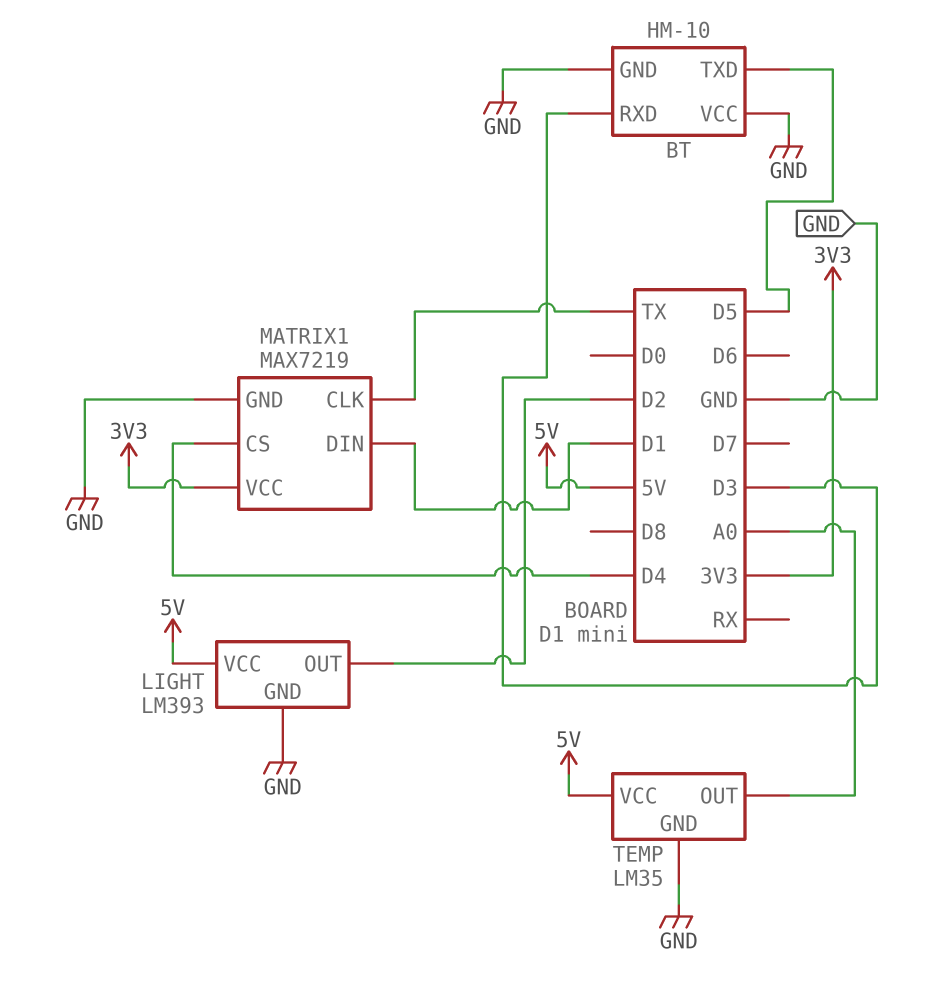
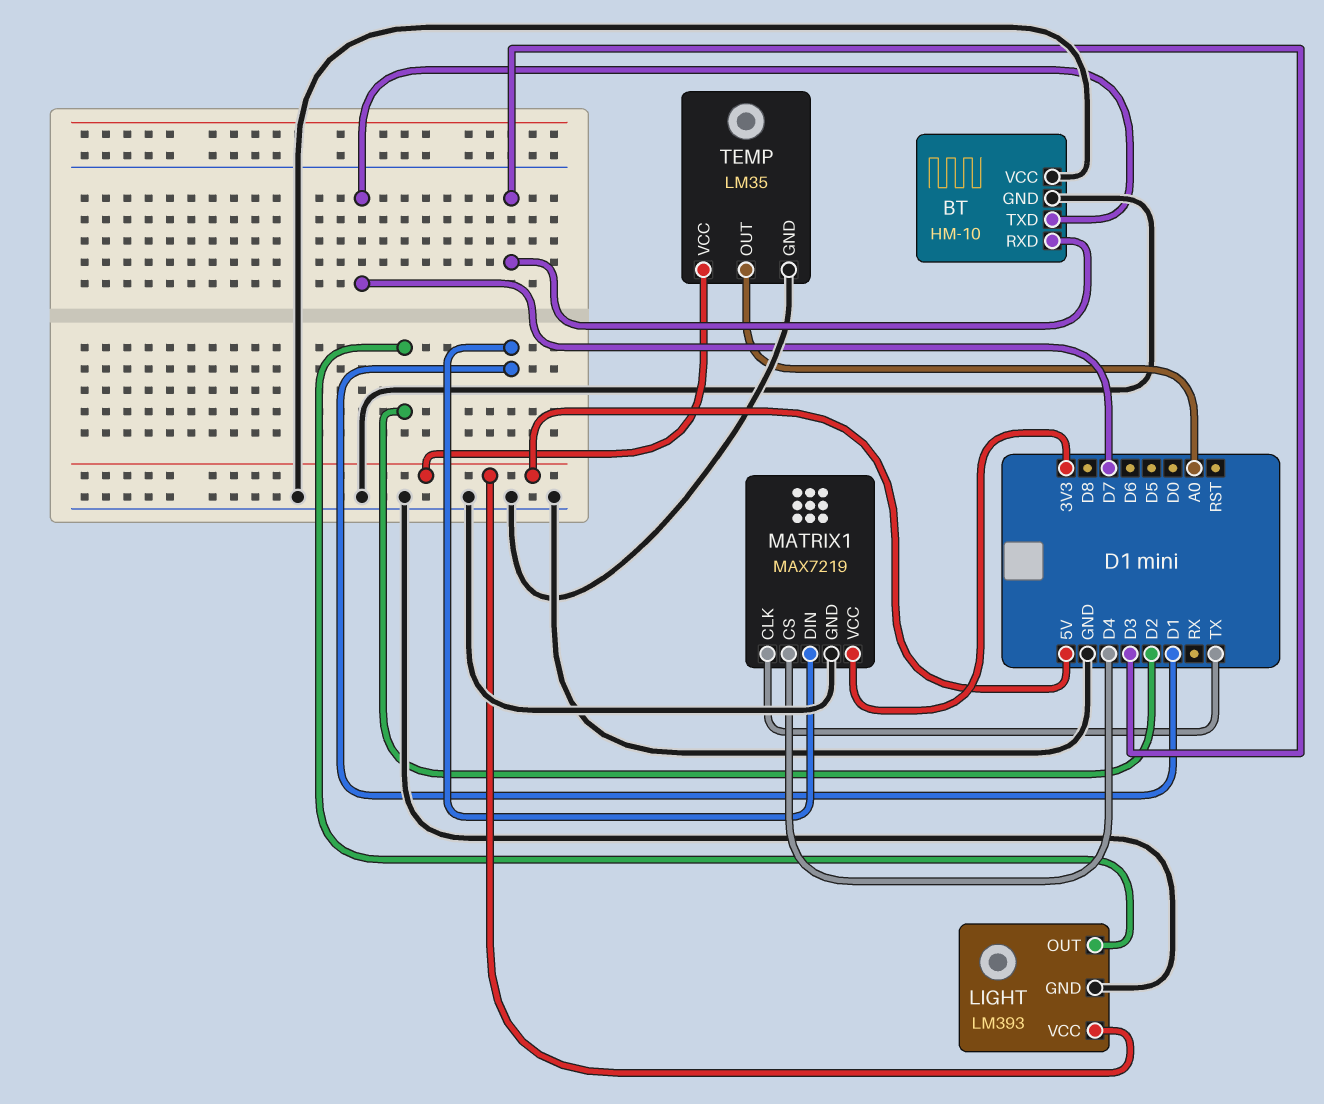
BT pin TXD: D5 -> D7

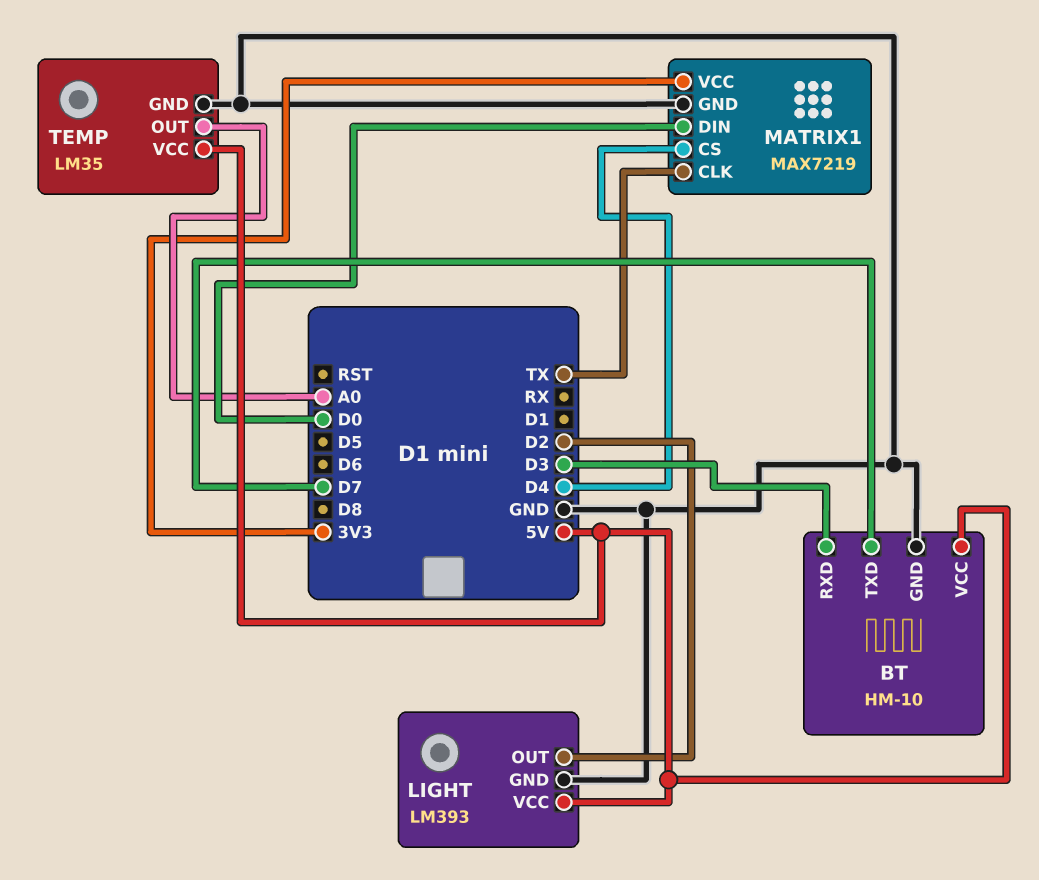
BT pin VCC: GND -> 5V
MATRIX1 pin DIN: D1 -> D0

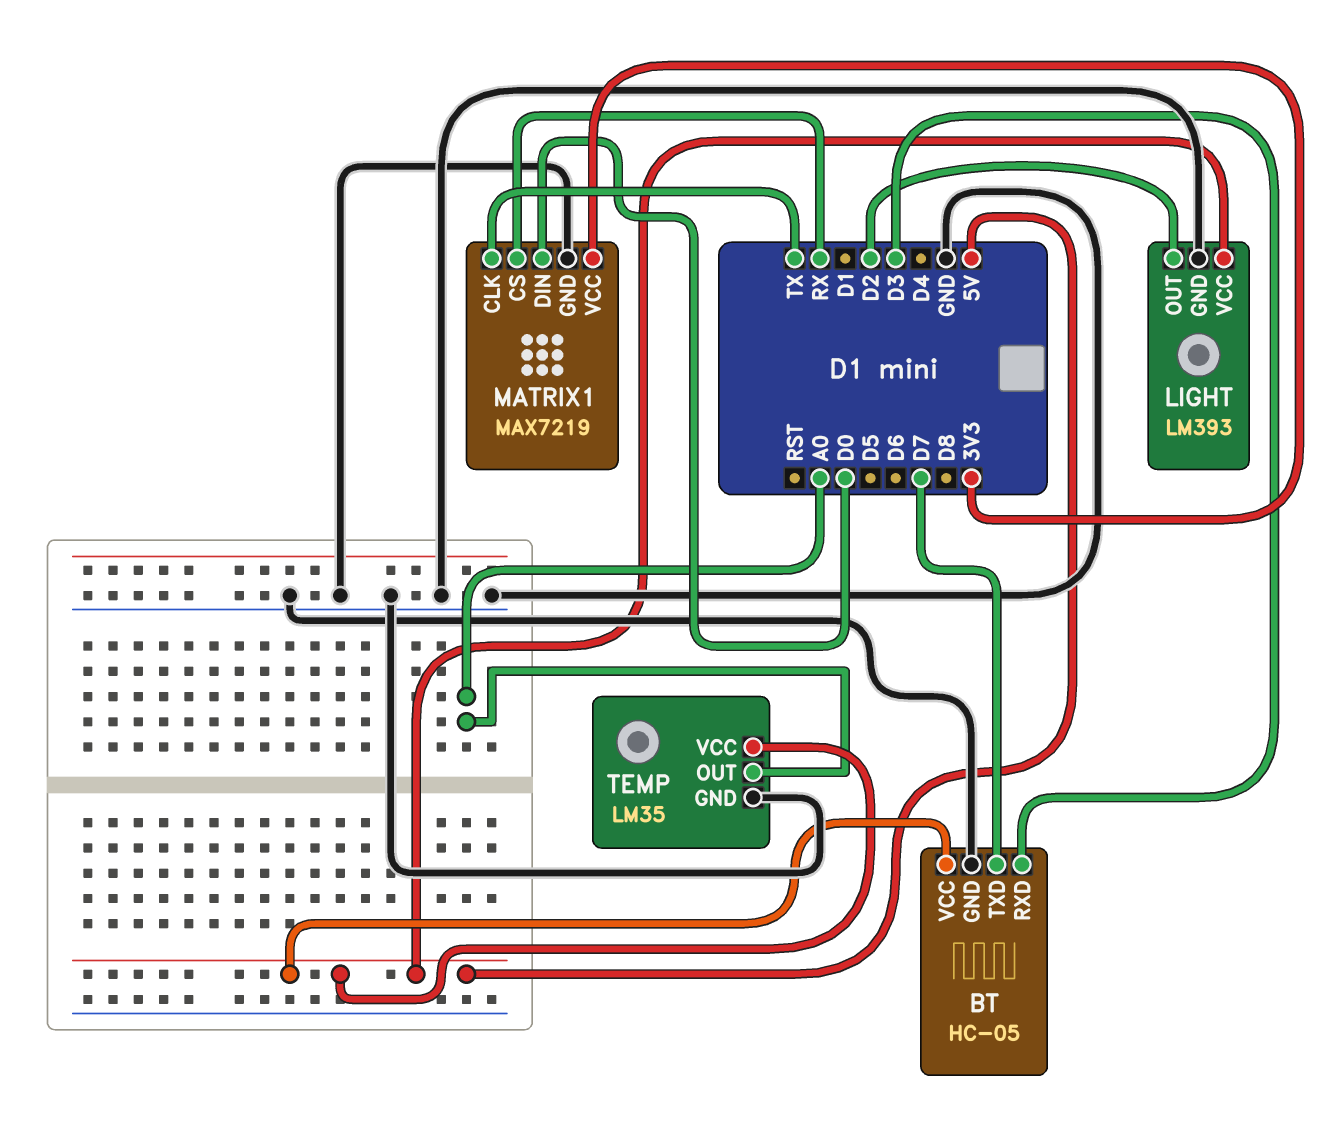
BT: HM-10 -> HC-05
MATRIX1 pin CS: D4 -> RX

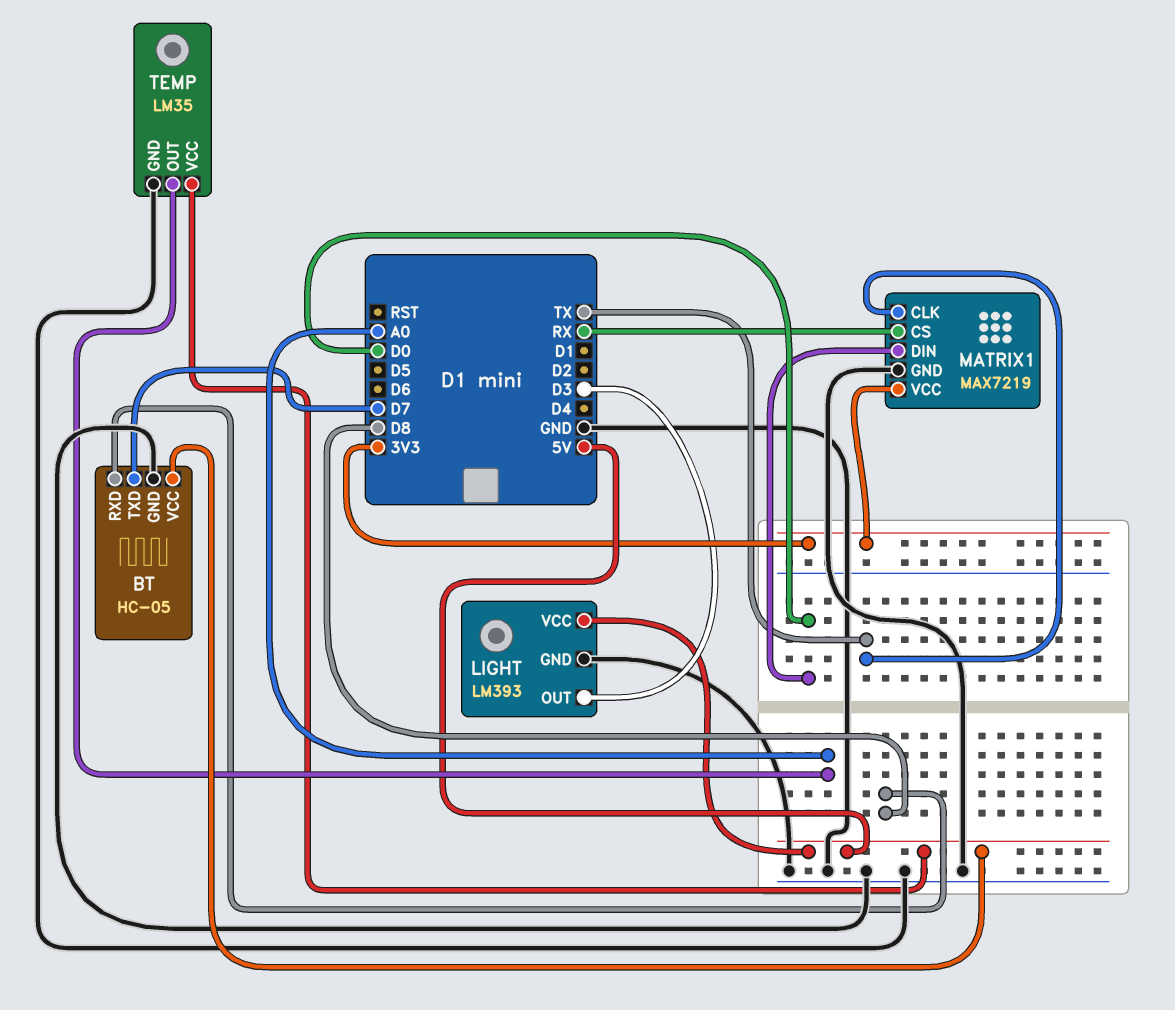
BT pin RXD: D3 -> D8
LIGHT pin OUT: D2 -> D3

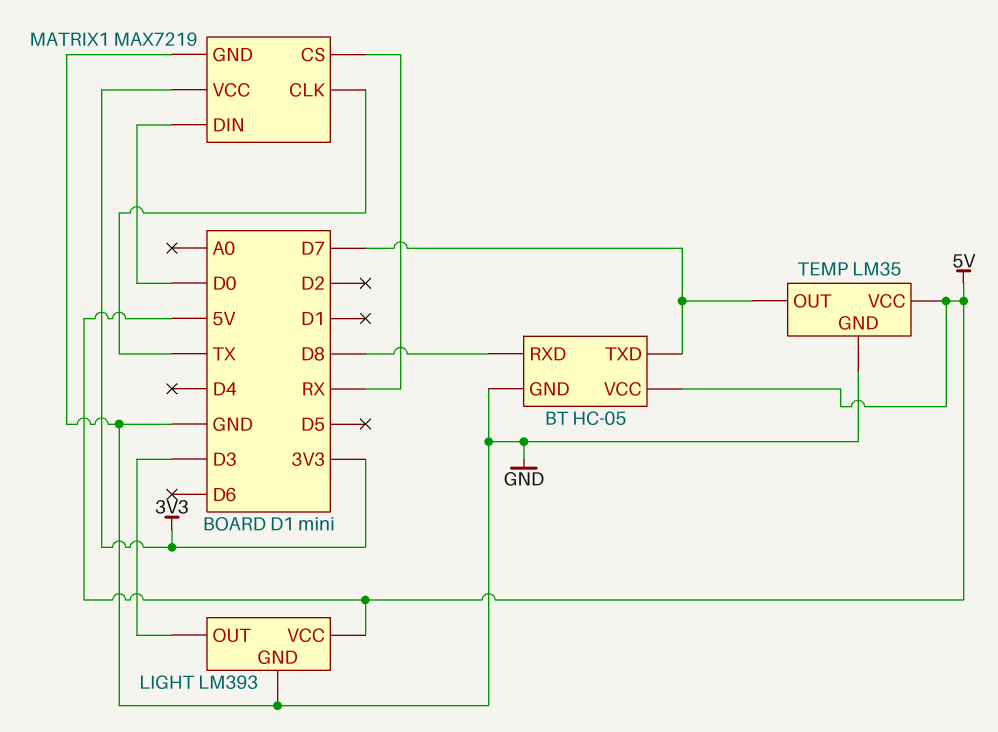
TEMP pin OUT: A0 -> D7

